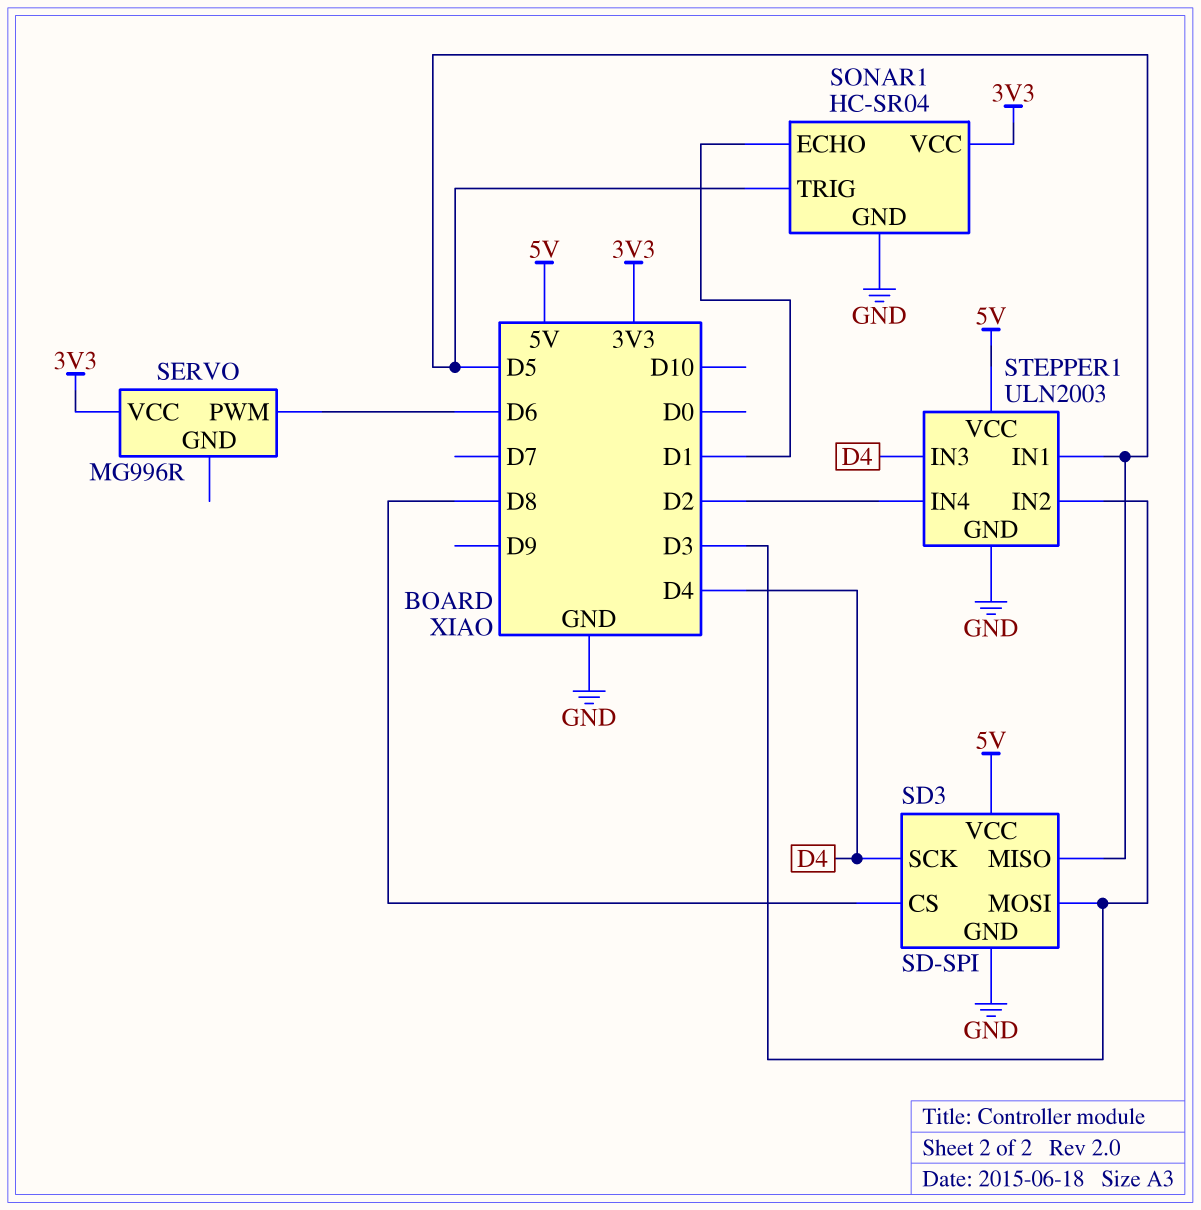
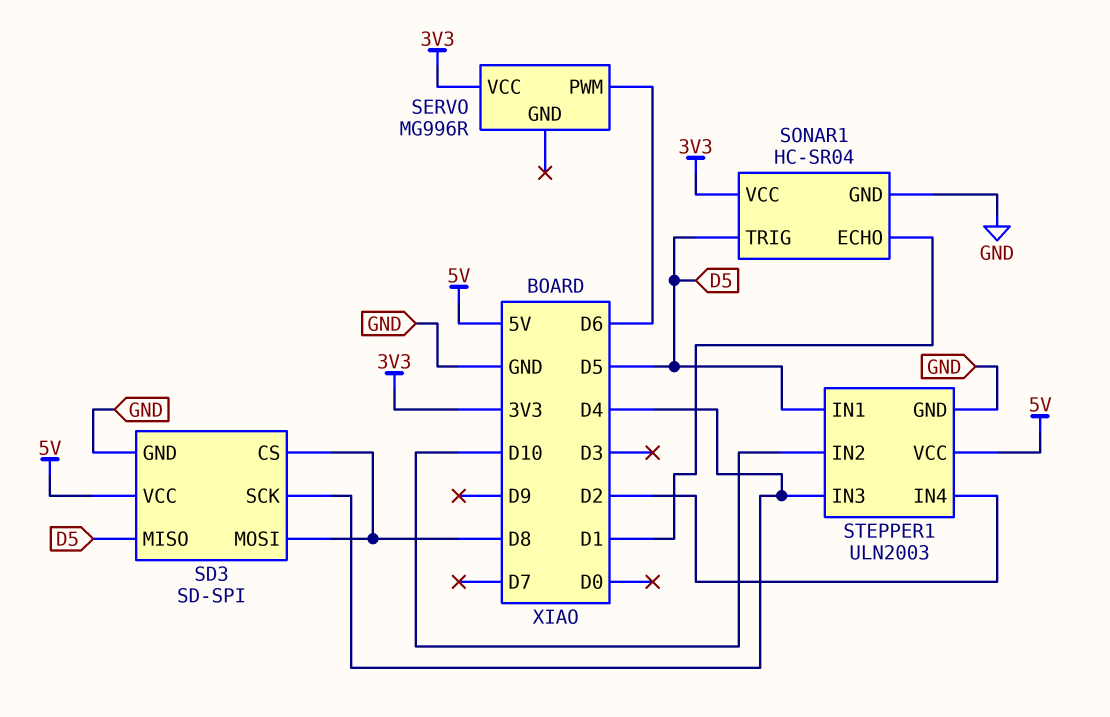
SD3 pin MOSI: D3 -> D8
STEPPER1 pin IN2: D3 -> D10

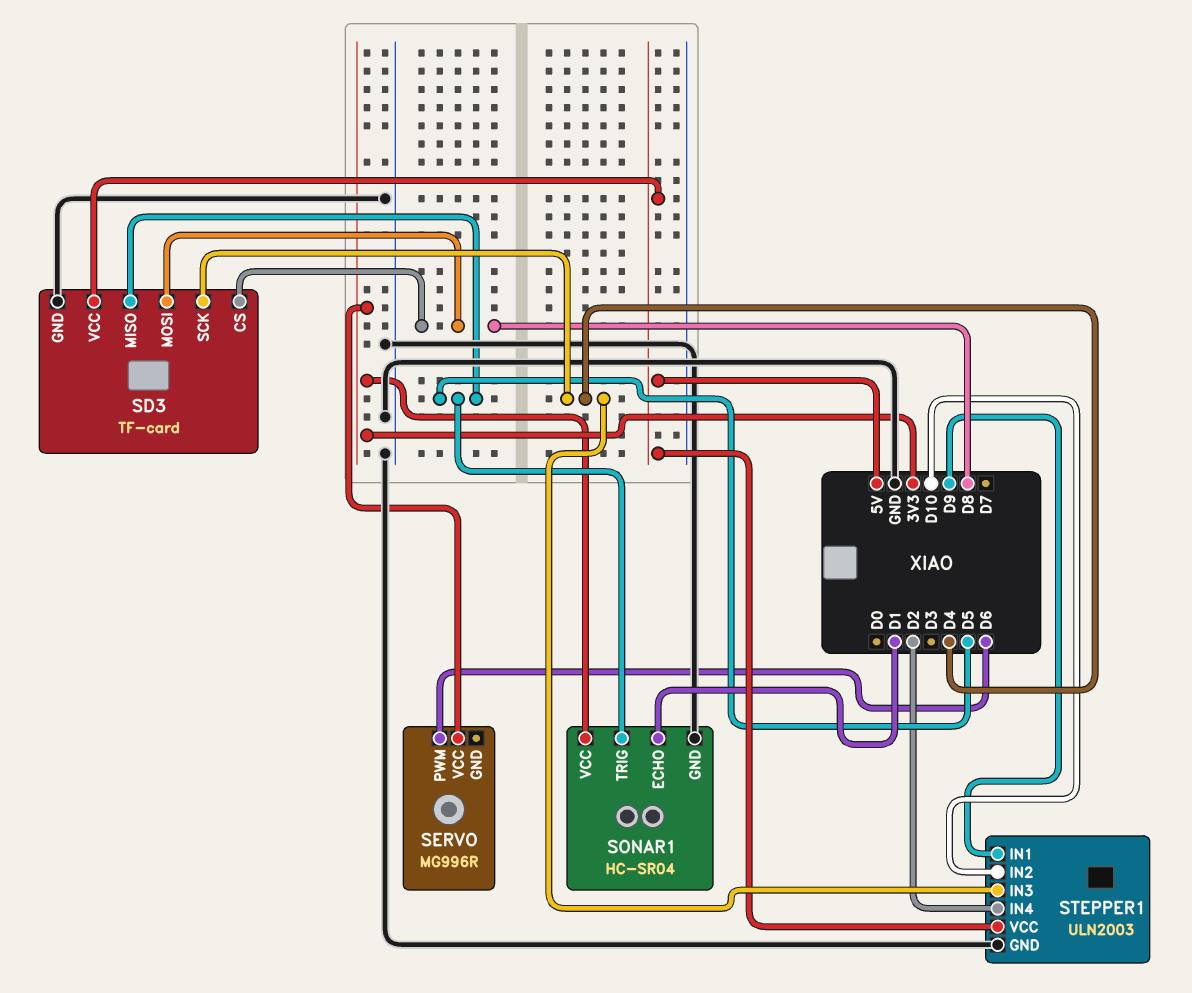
SD3: SD-SPI -> TF-card
STEPPER1 pin IN1: D5 -> D9

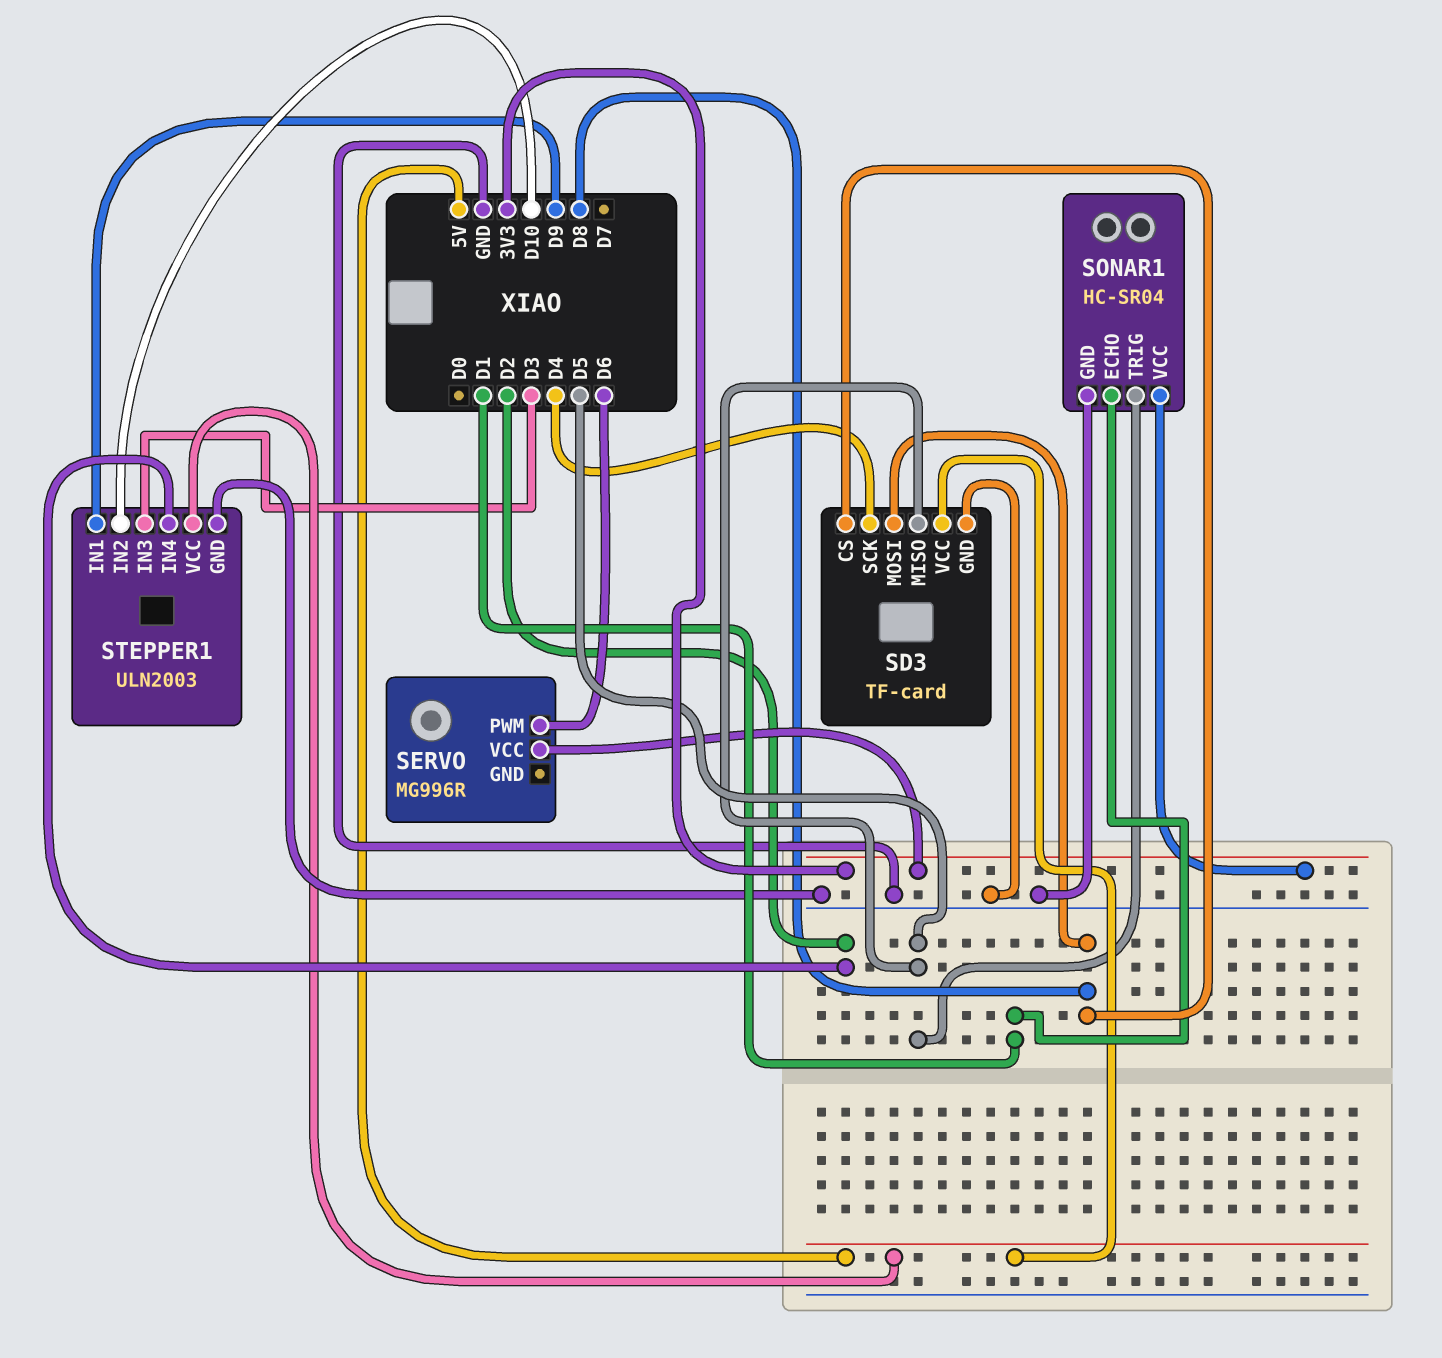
STEPPER1 pin IN3: D4 -> D3

